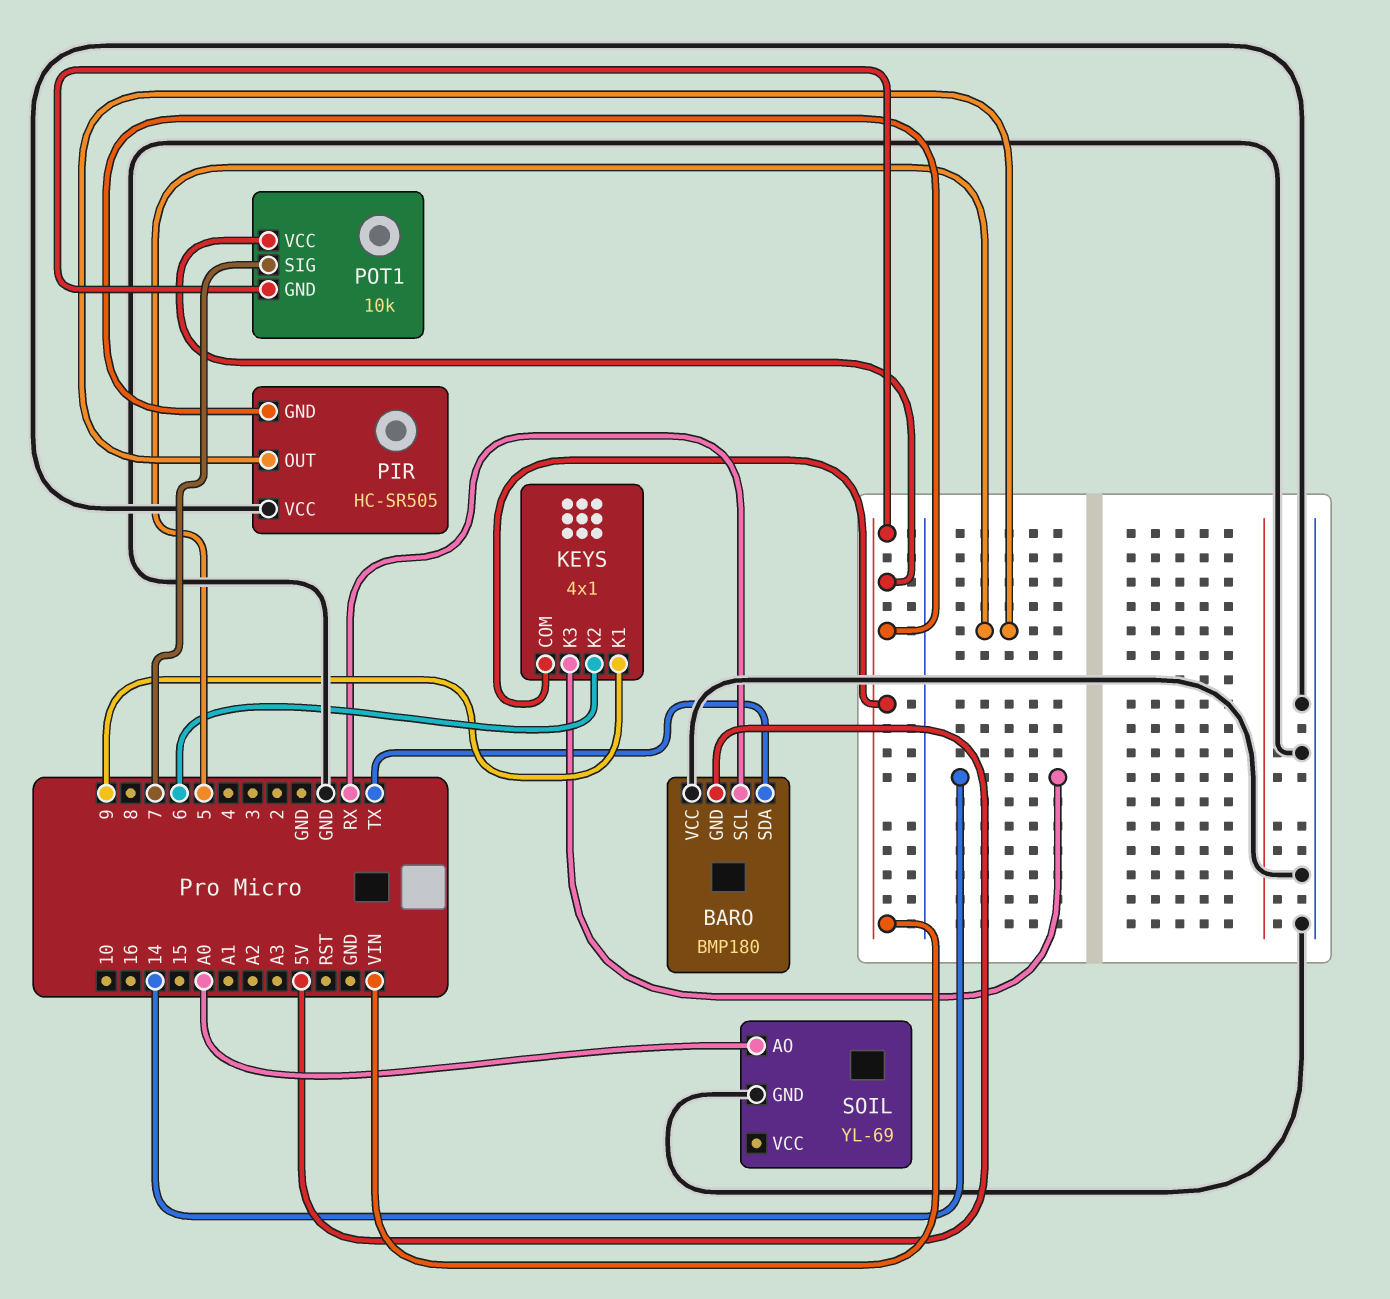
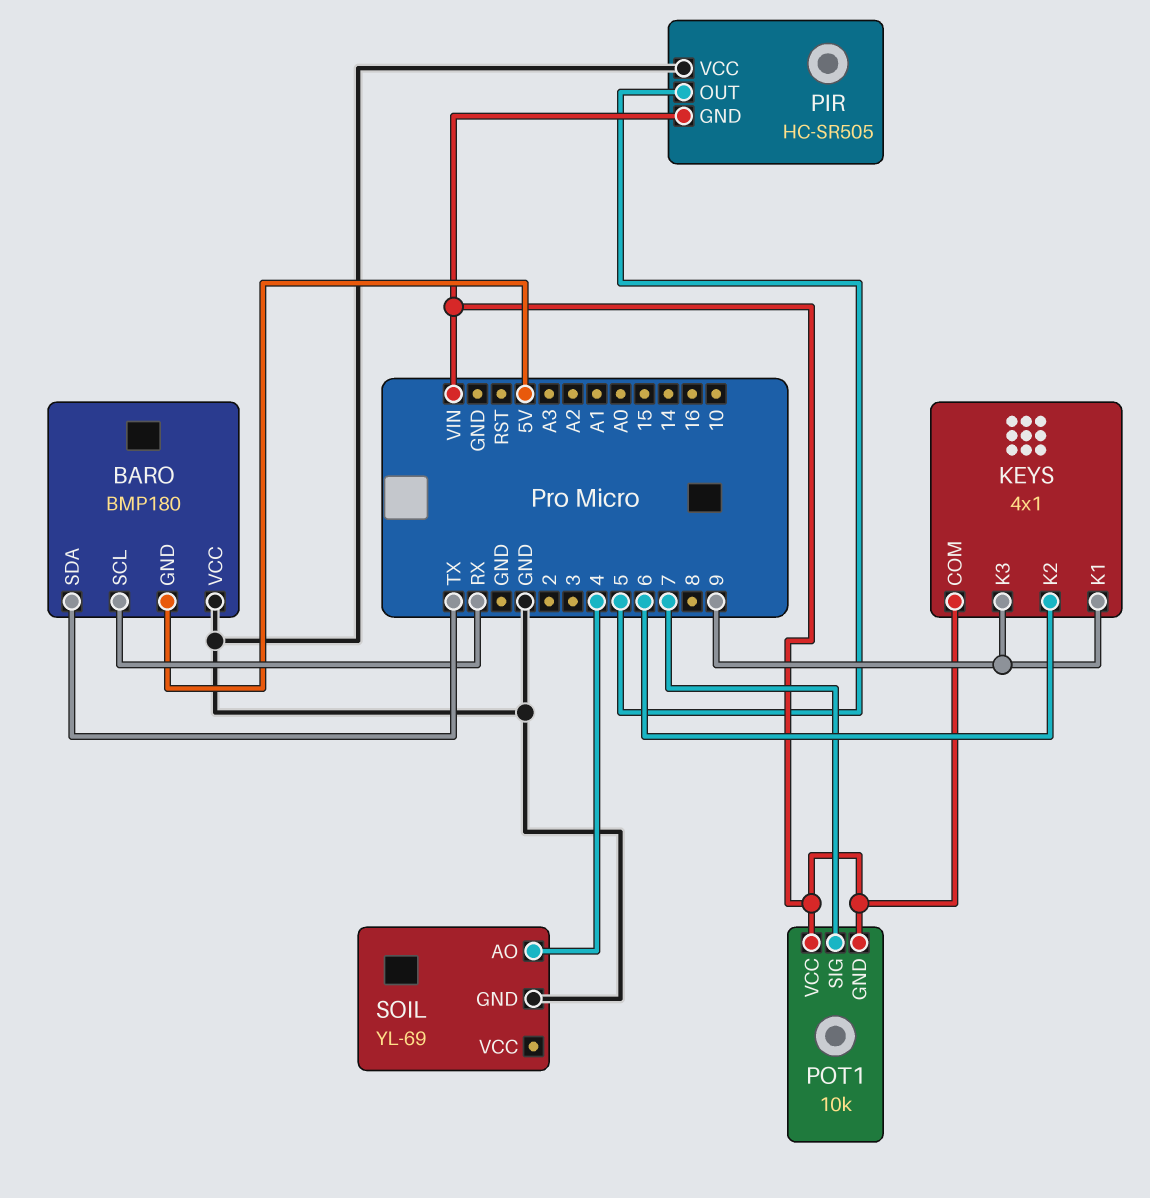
KEYS pin K3: 14 -> 9
SOIL pin AO: A0 -> 4

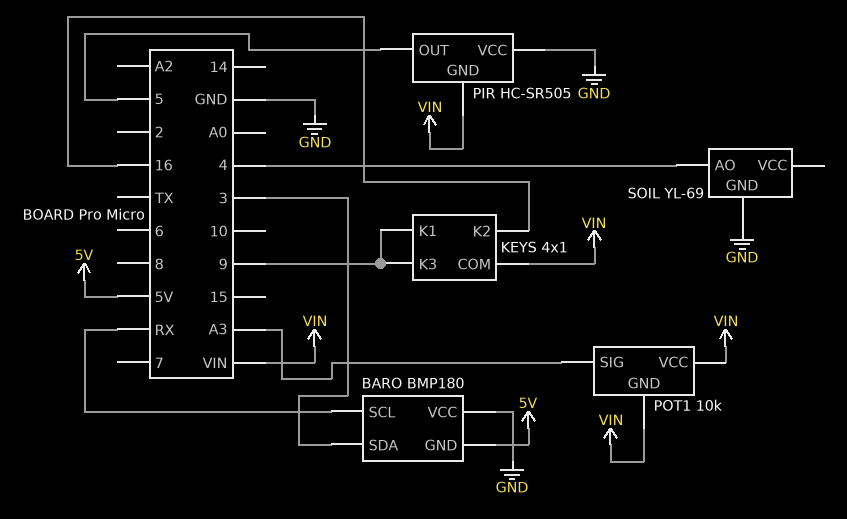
BARO pin SDA: TX -> 3
KEYS pin K2: 6 -> 16
POT1 pin SIG: 7 -> A3

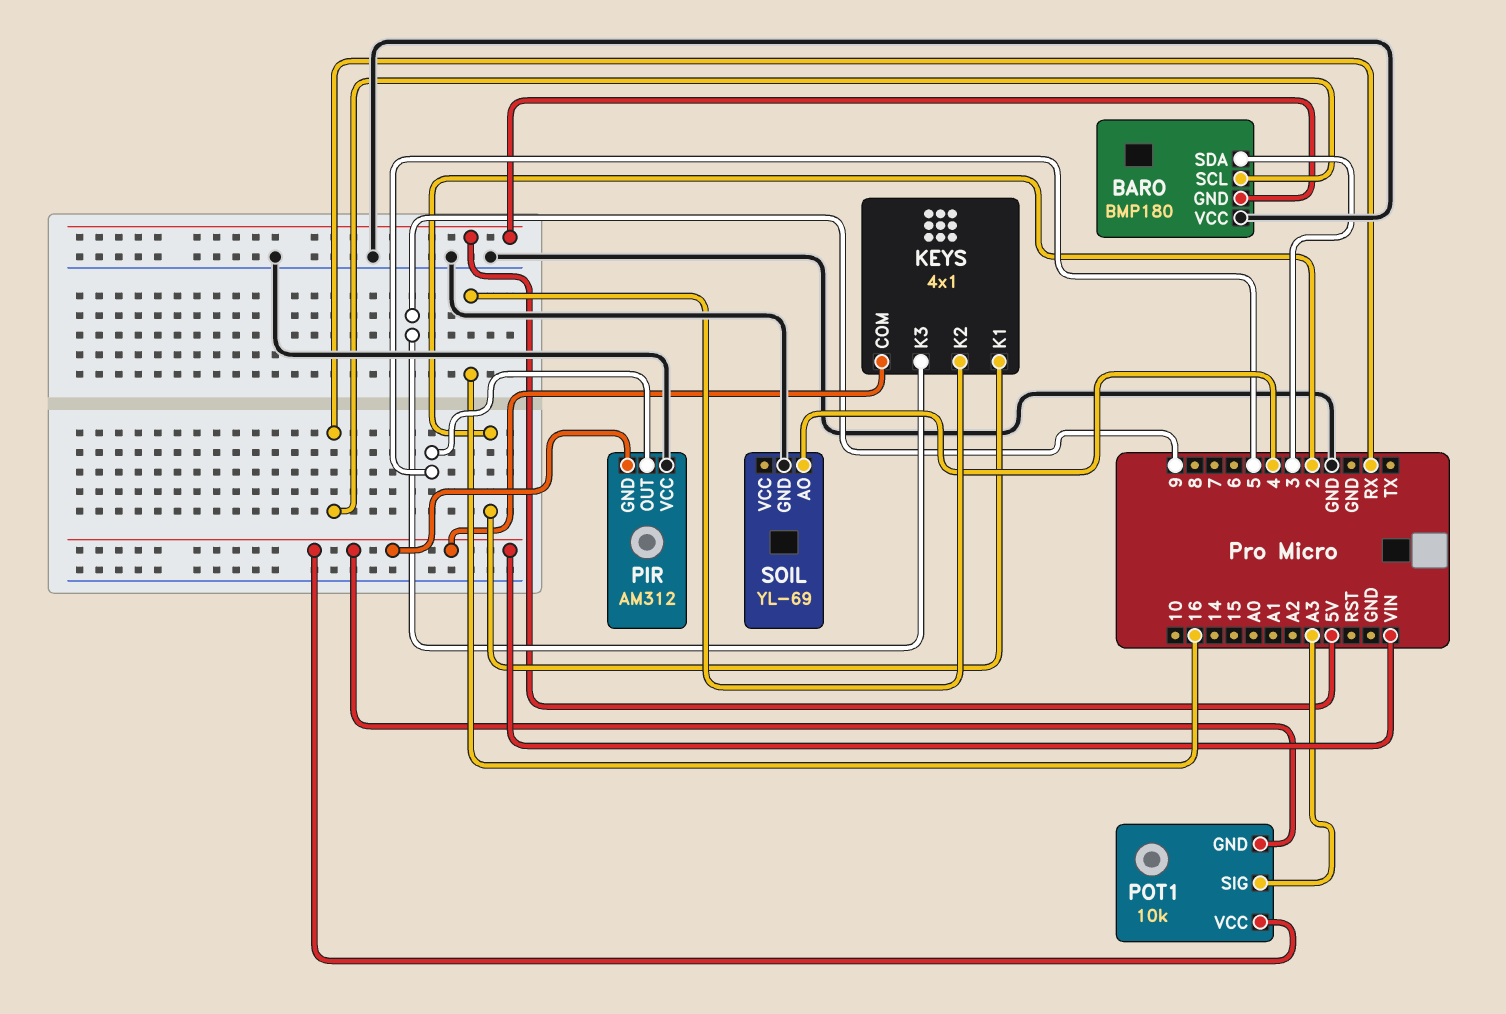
KEYS pin K1: 9 -> 2
PIR: HC-SR505 -> AM312

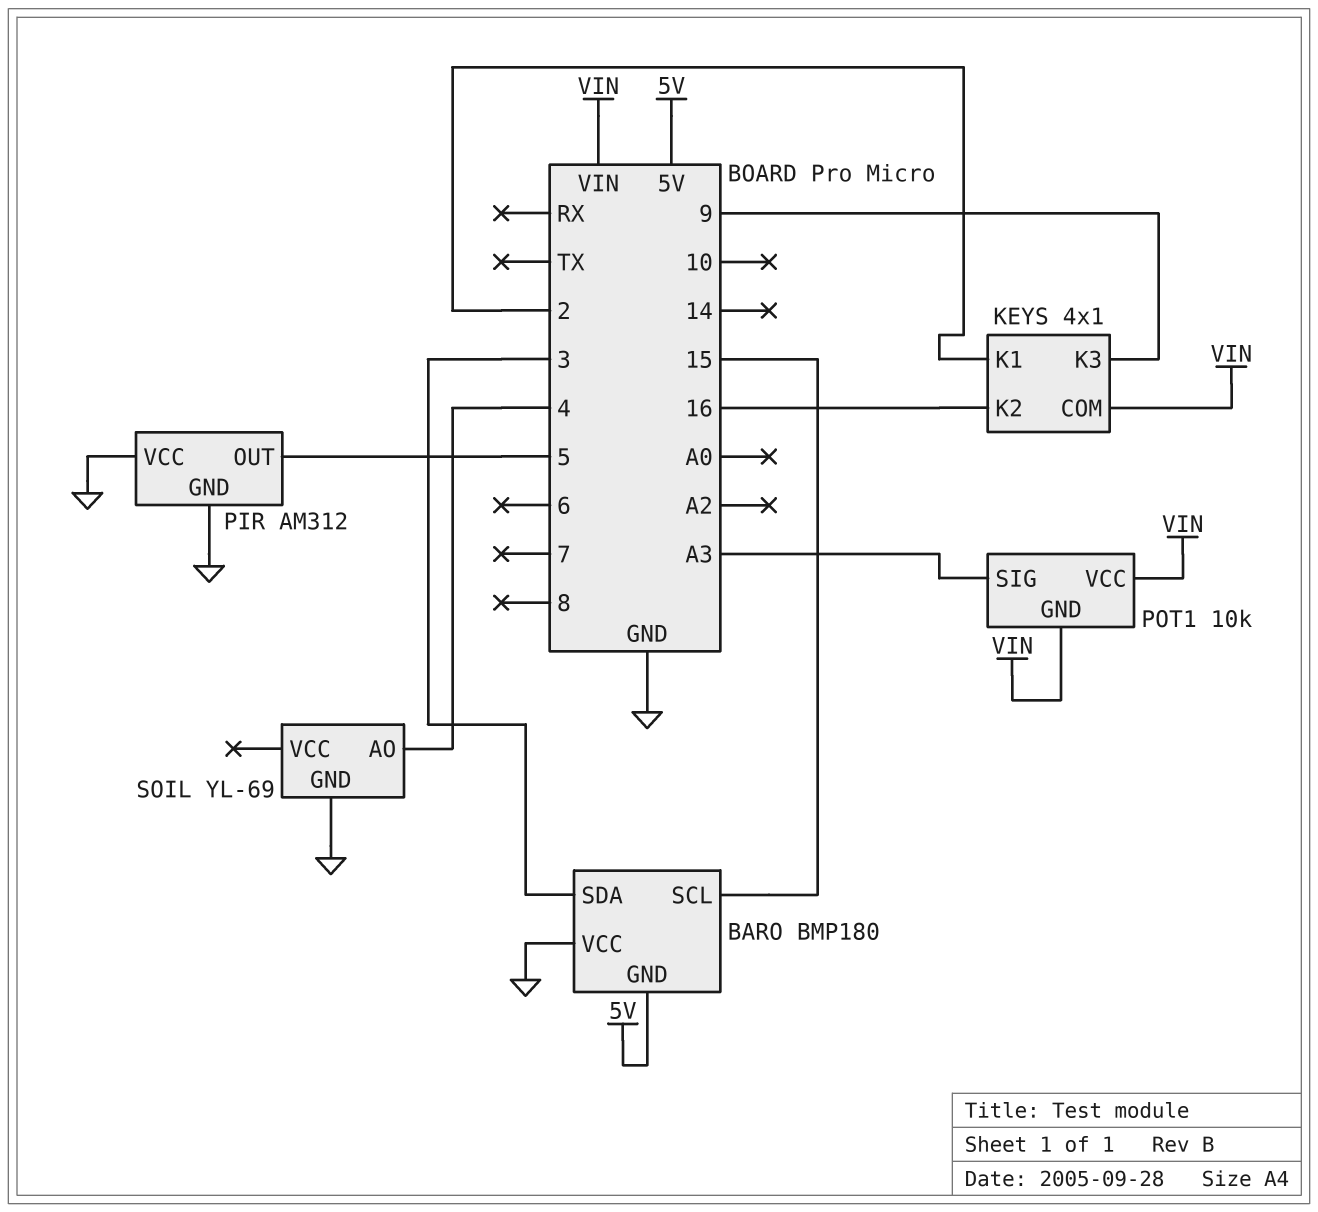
BARO pin SCL: RX -> 15
PIR pin GND: VIN -> GND

